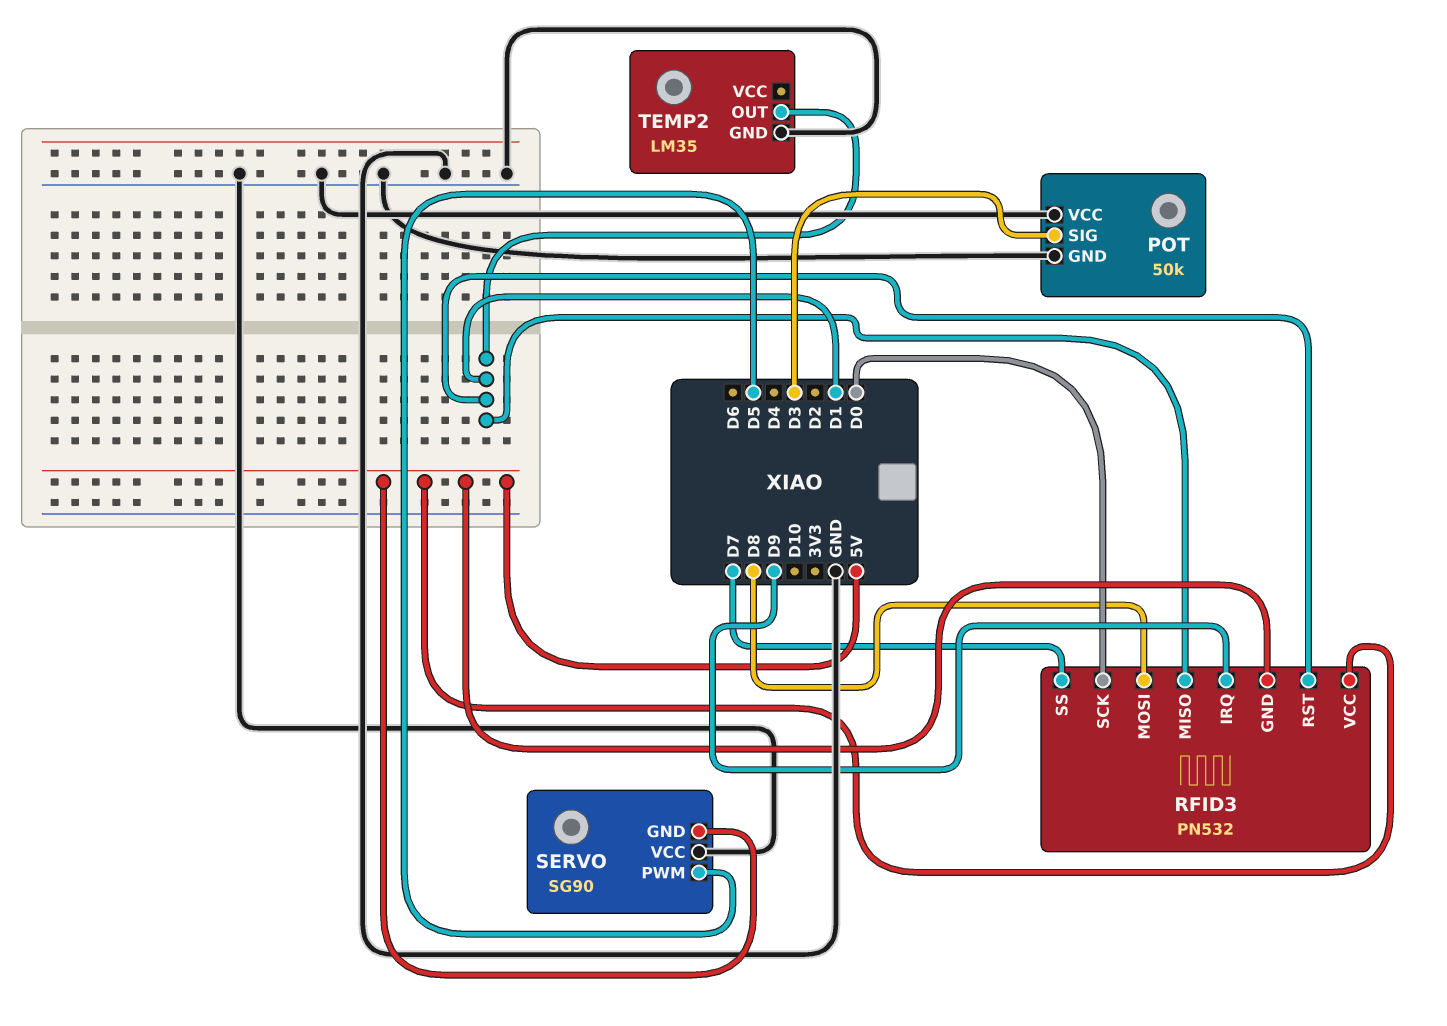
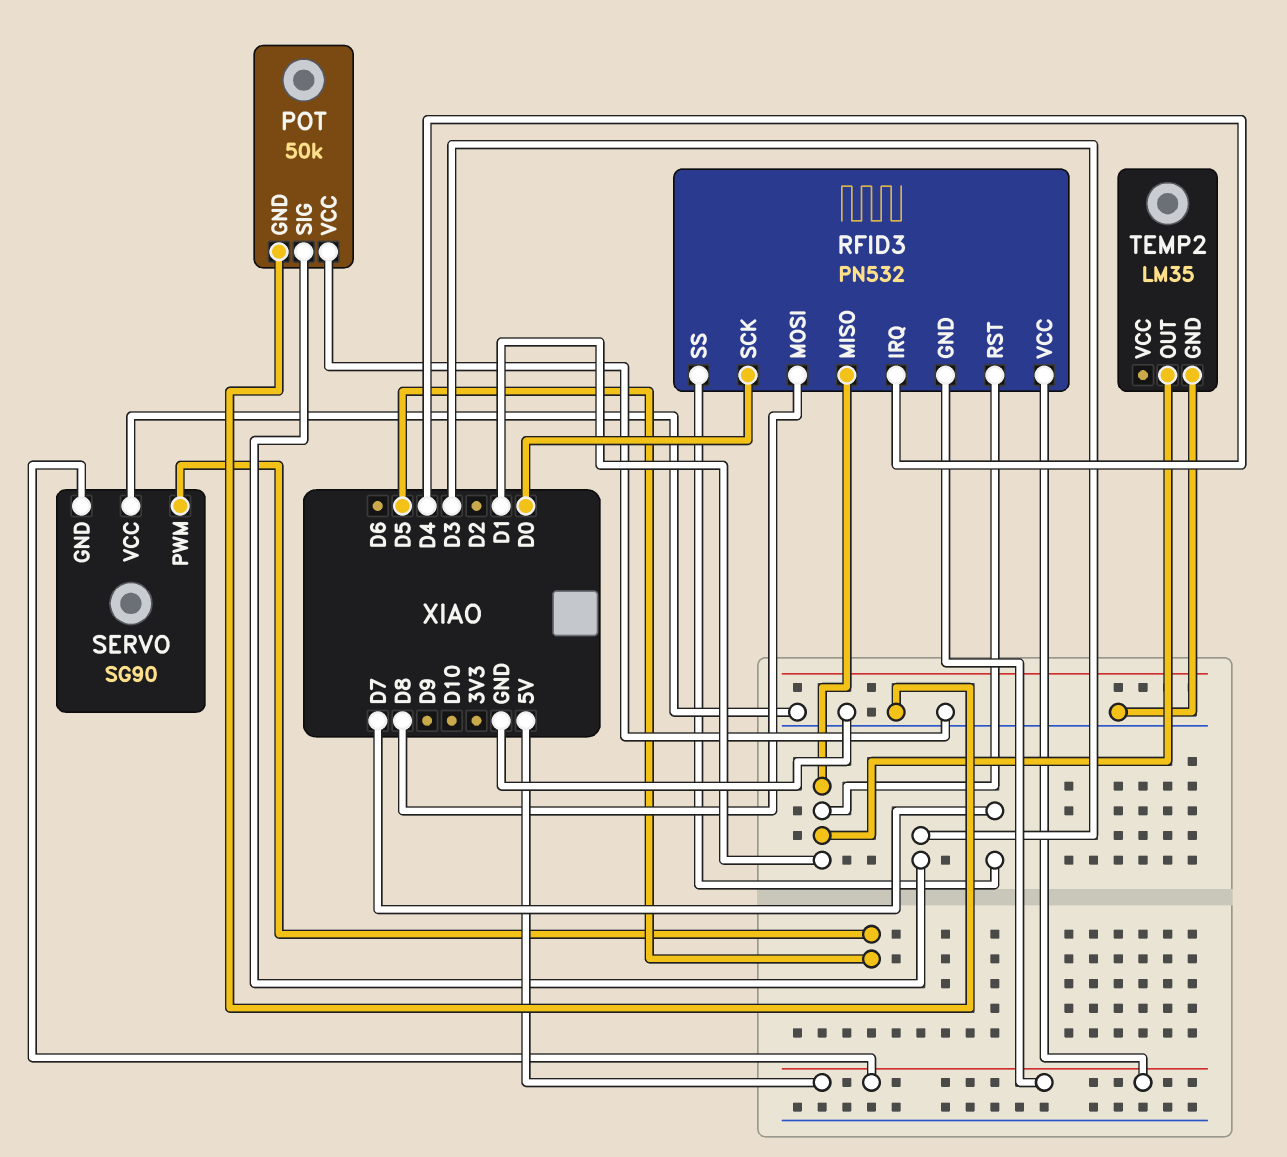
RFID3 pin IRQ: D9 -> D4

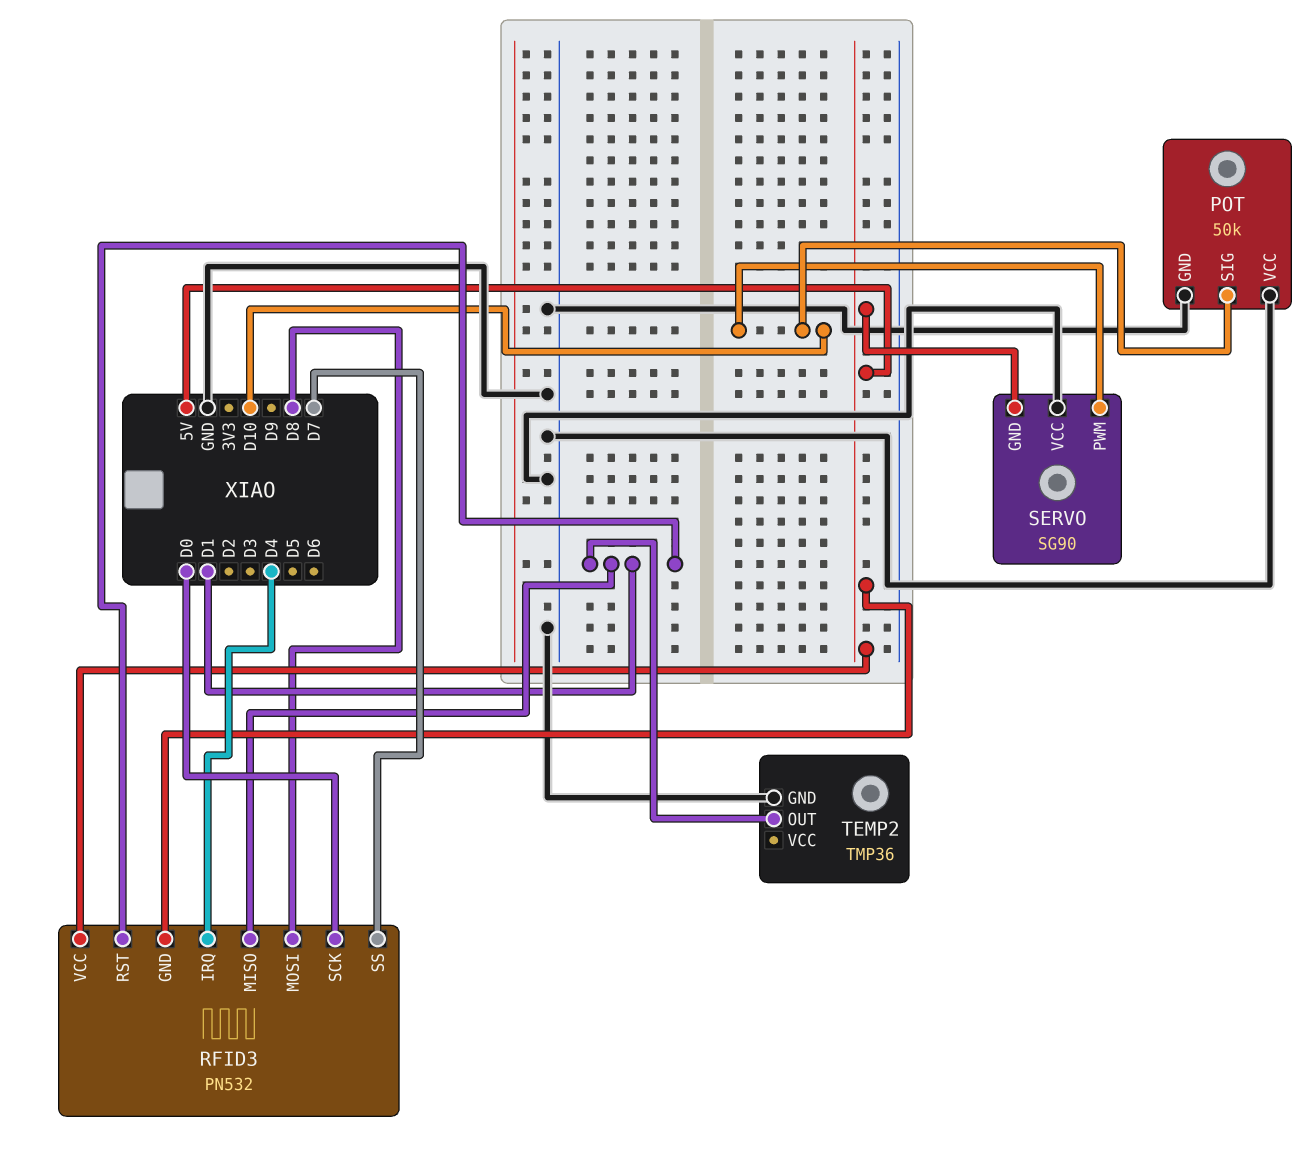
POT pin SIG: D3 -> D10
SERVO pin PWM: D5 -> D10
TEMP2: LM35 -> TMP36

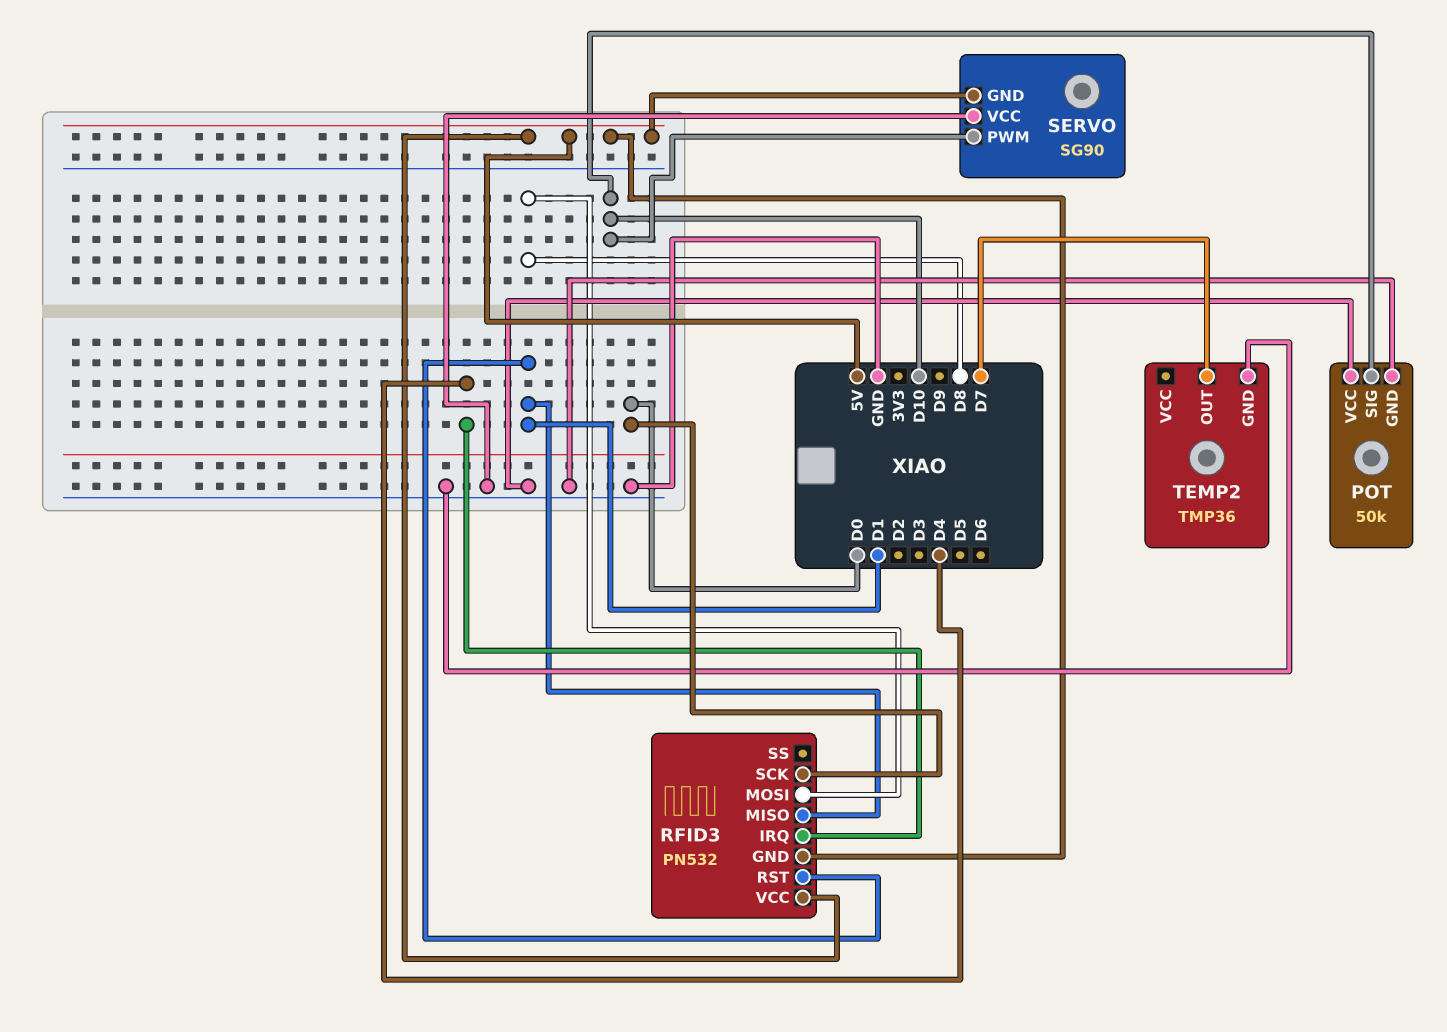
RFID3 pin SS: D7 -> none
TEMP2 pin OUT: D1 -> D7

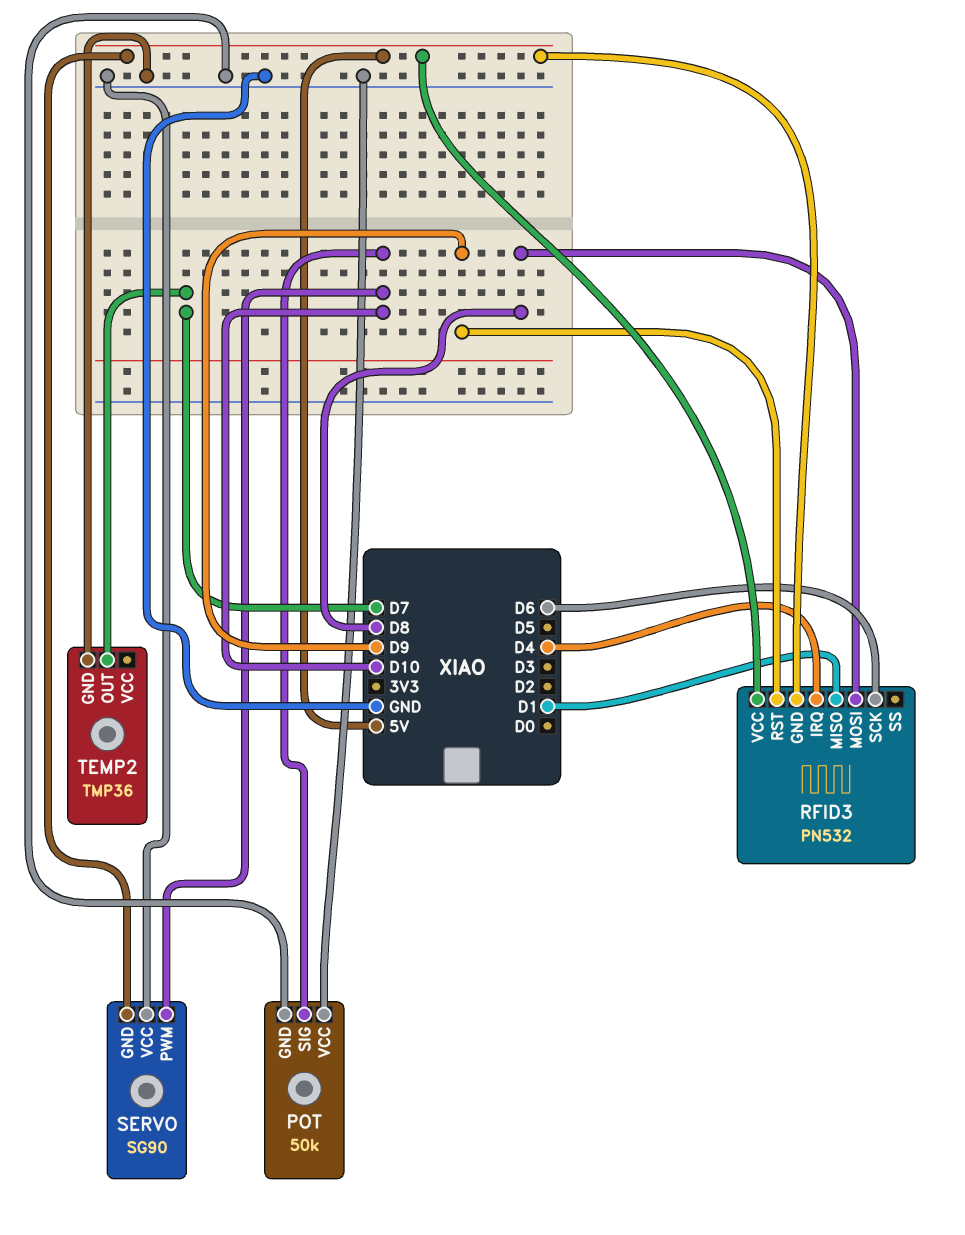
RFID3 pin RST: D1 -> D9
RFID3 pin SCK: D0 -> D6

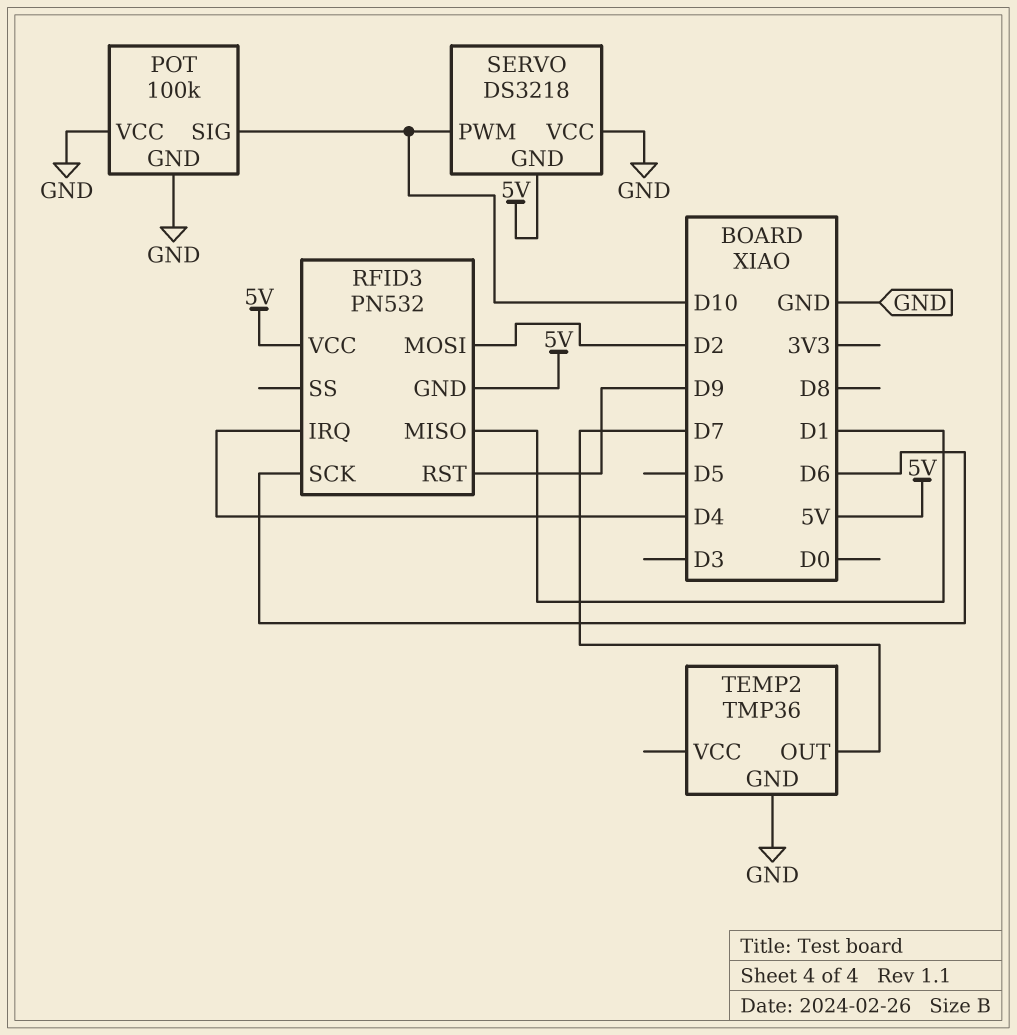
POT: 50k -> 100k
RFID3 pin MOSI: D8 -> D2
SERVO: SG90 -> DS3218

